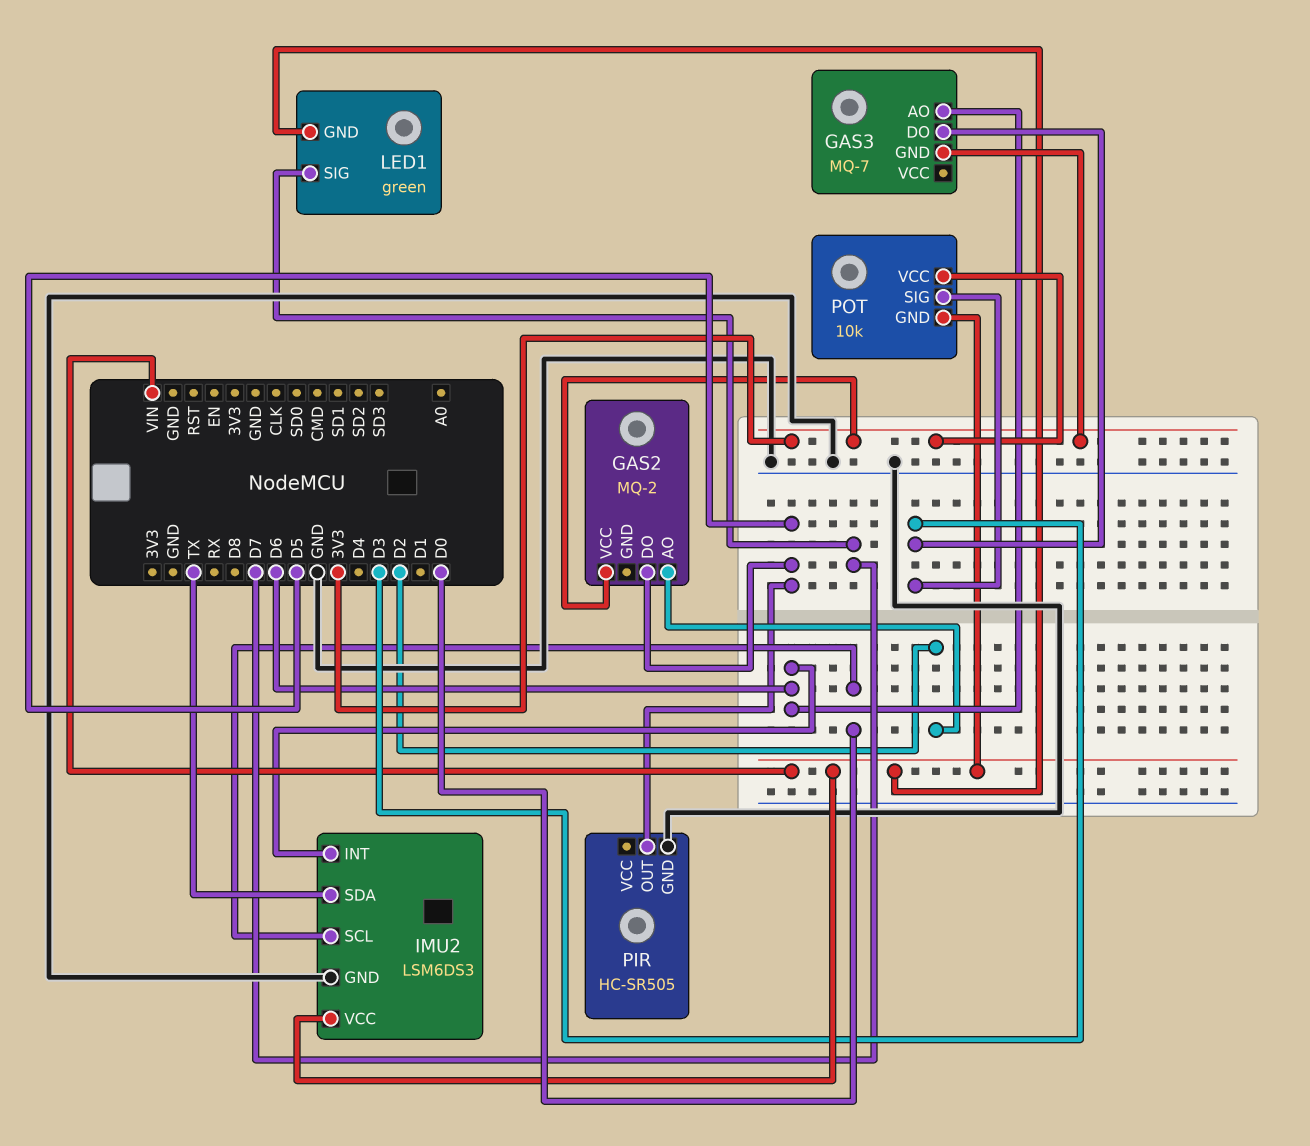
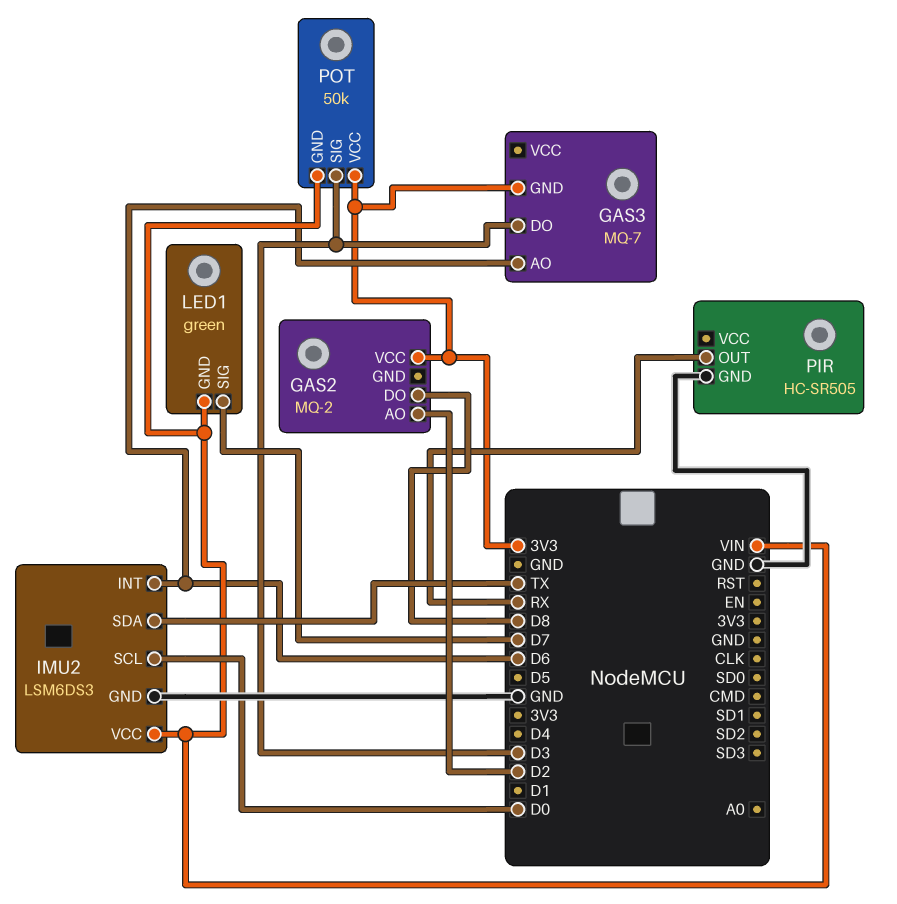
GAS2 pin DO: D5 -> D8
PIR pin OUT: D5 -> RX
POT: 10k -> 50k

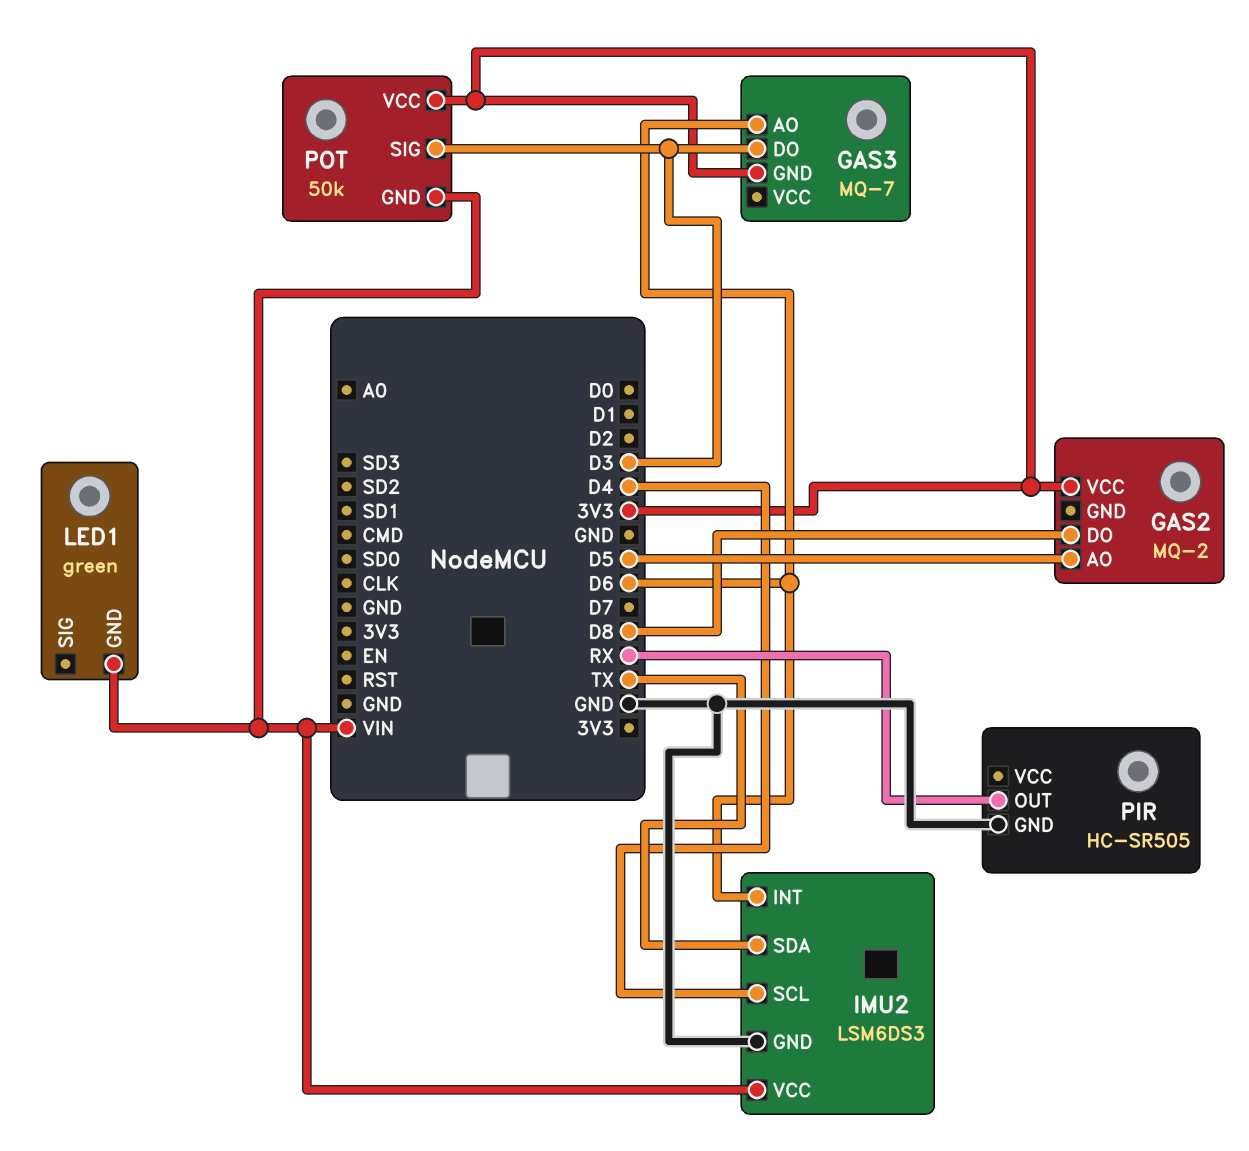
GAS2 pin AO: D2 -> D5
IMU2 pin SCL: D0 -> D4
LED1 pin SIG: D7 -> none

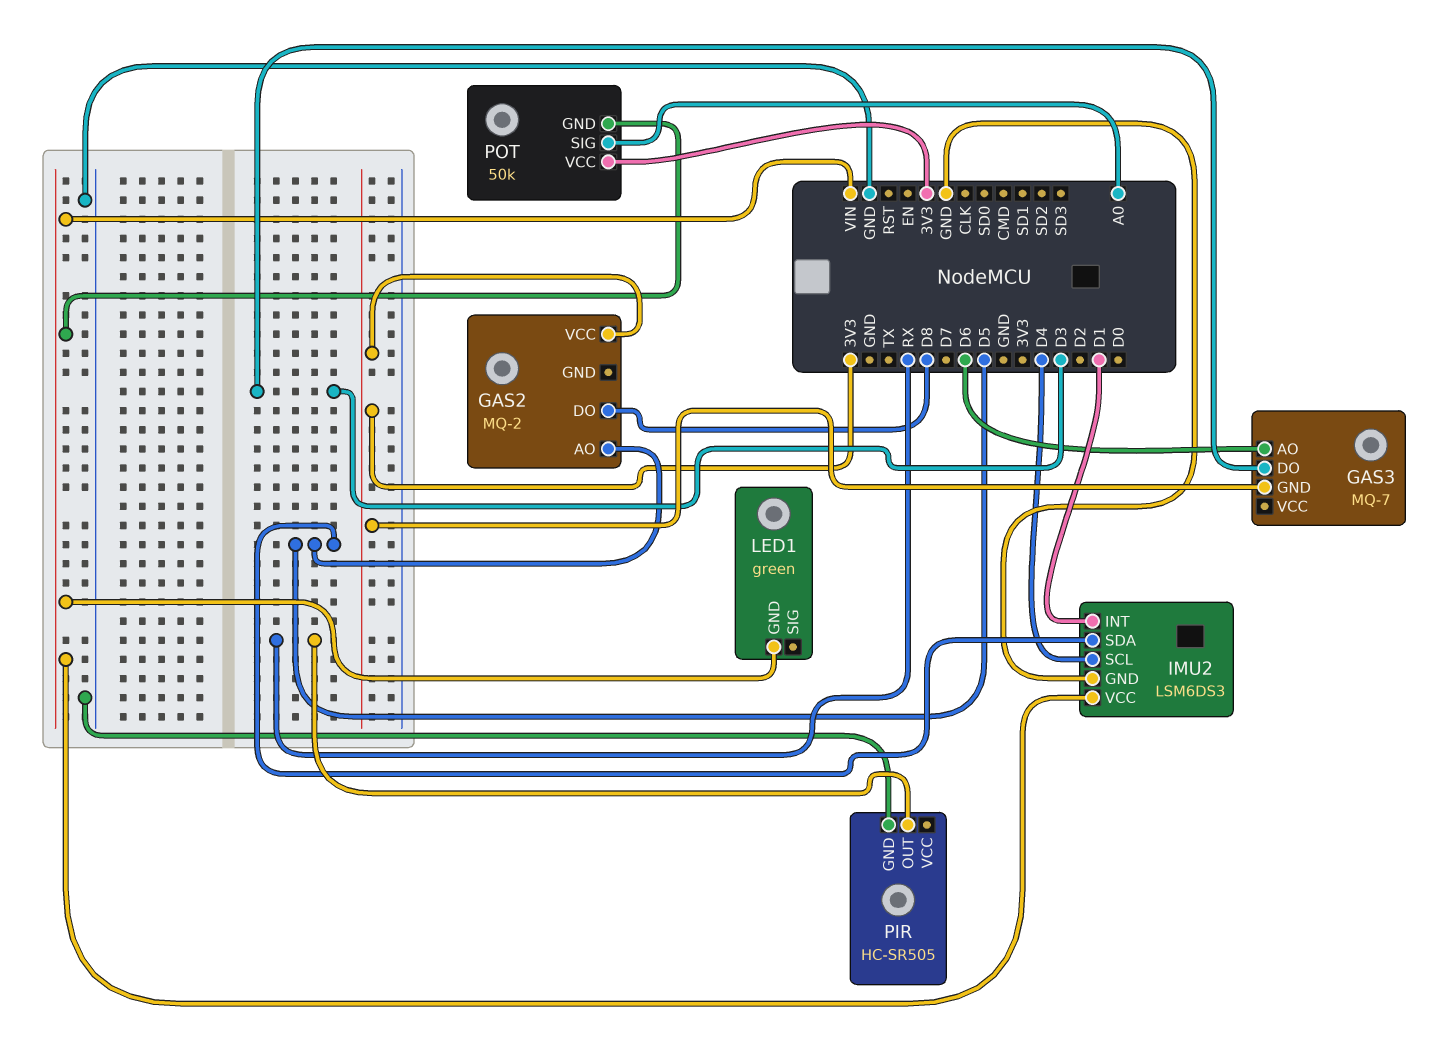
IMU2 pin INT: D6 -> D1
IMU2 pin SDA: TX -> D5
POT pin SIG: D3 -> A0

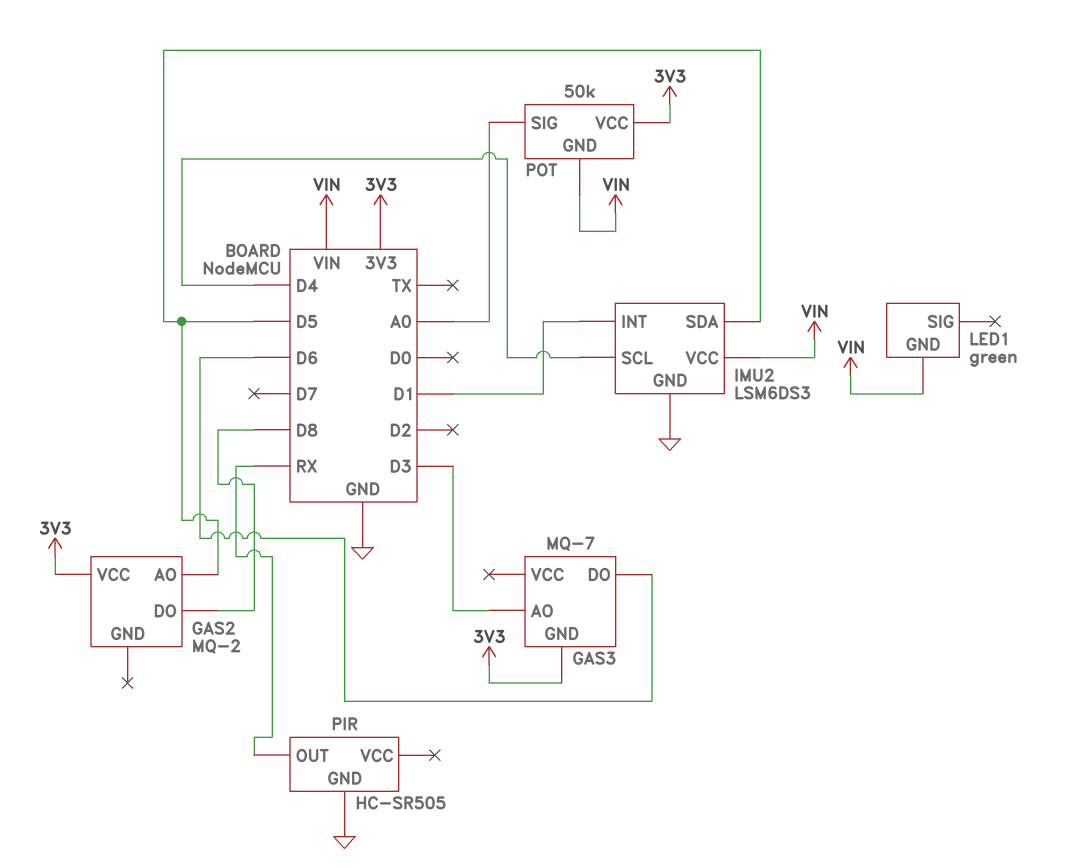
GAS3 pin AO: D6 -> D3
GAS3 pin DO: D3 -> D6

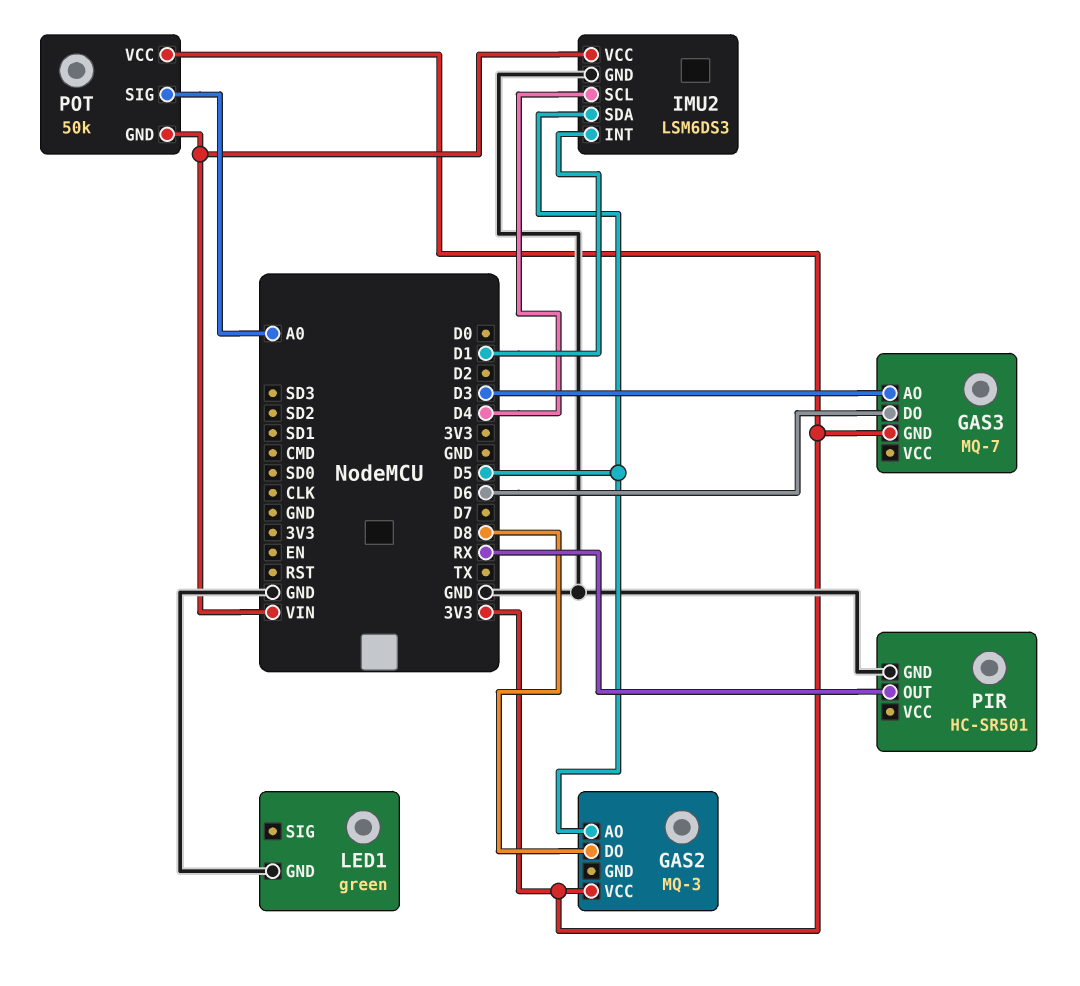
GAS2: MQ-2 -> MQ-3
LED1 pin GND: VIN -> GND
PIR: HC-SR505 -> HC-SR501

